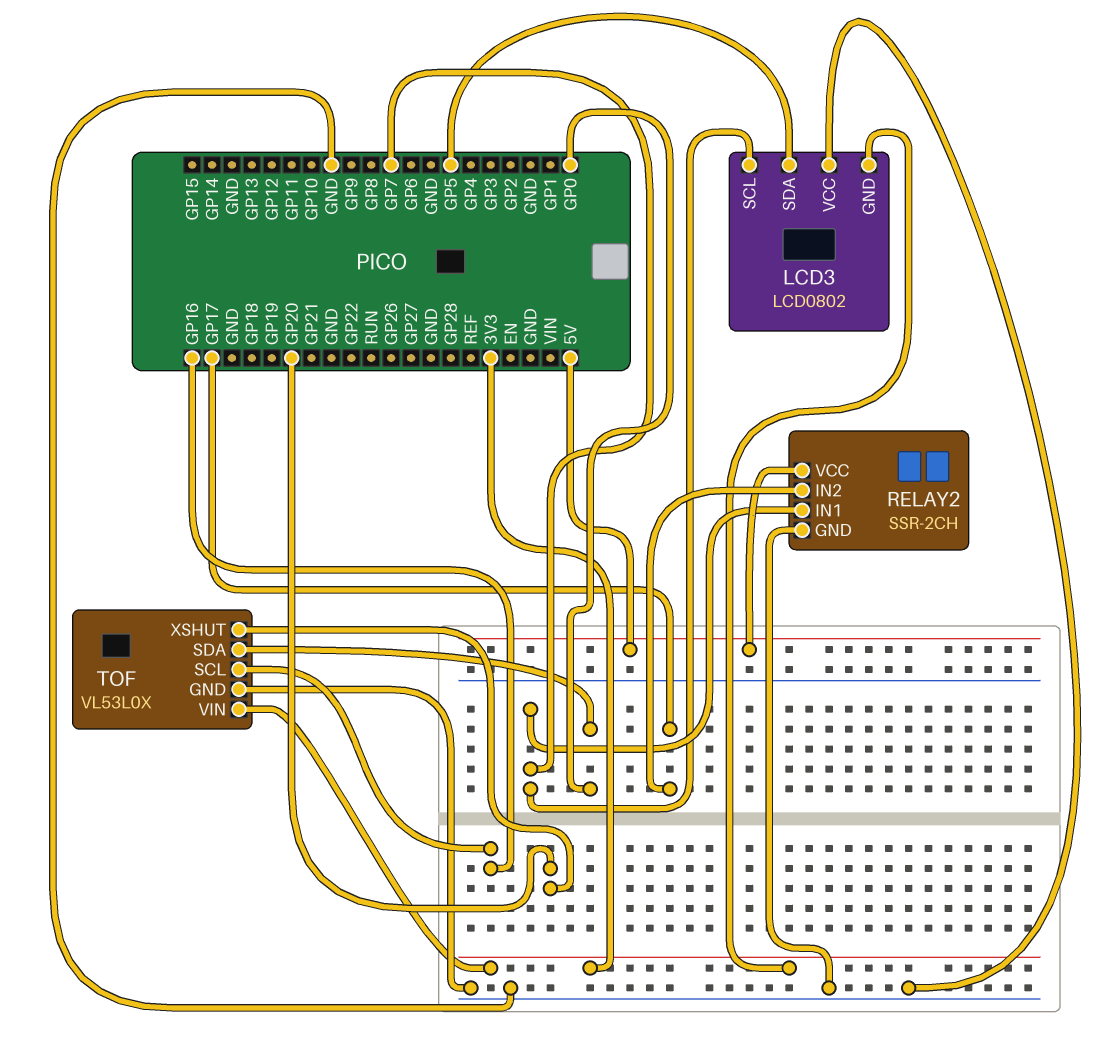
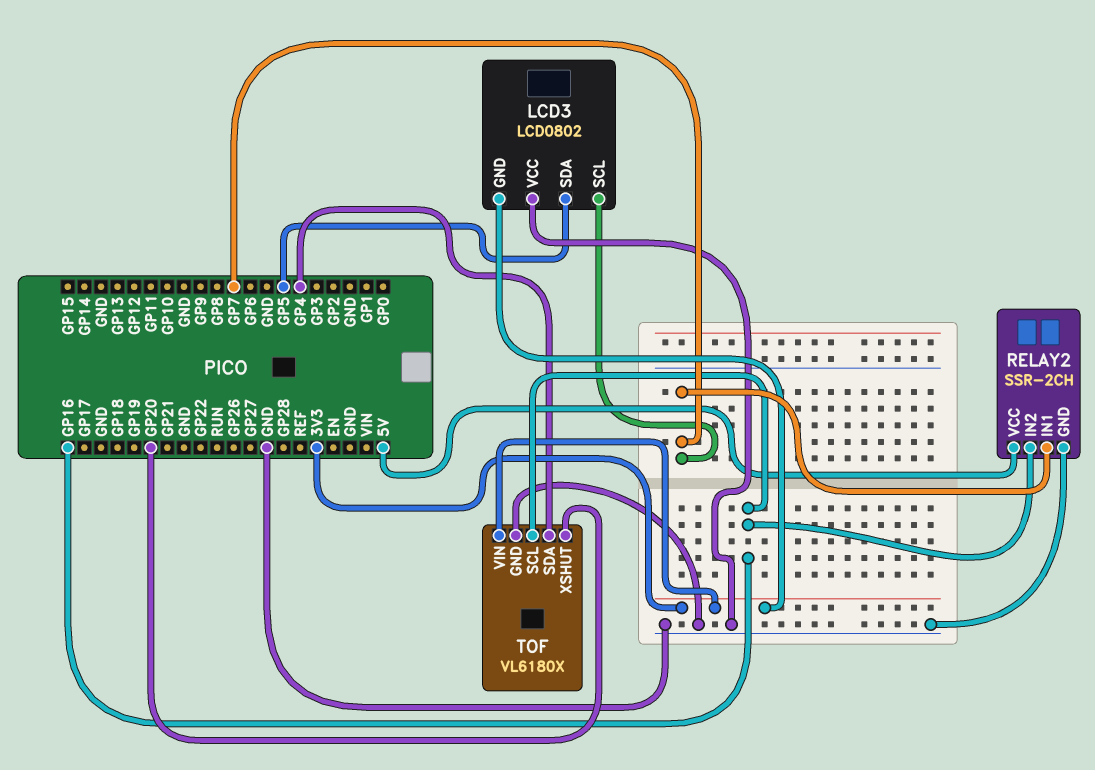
RELAY2 pin IN2: GP17 -> GP16
TOF: VL53L0X -> VL6180X
TOF pin SDA: GP0 -> GP4

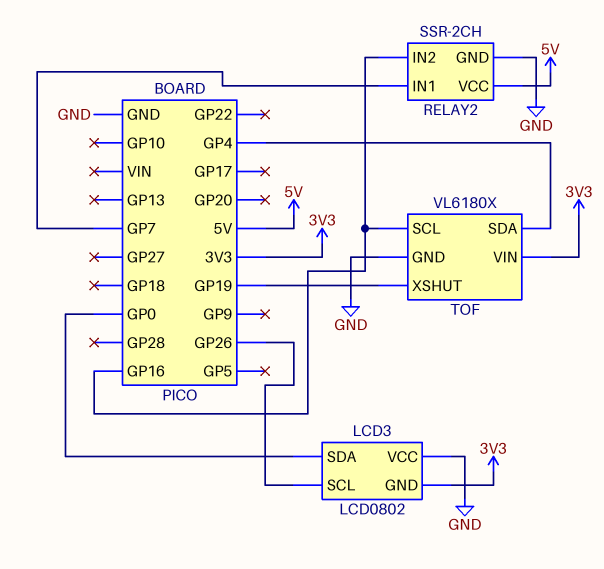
LCD3 pin SCL: GP7 -> GP26
LCD3 pin SDA: GP5 -> GP0
TOF pin XSHUT: GP20 -> GP19

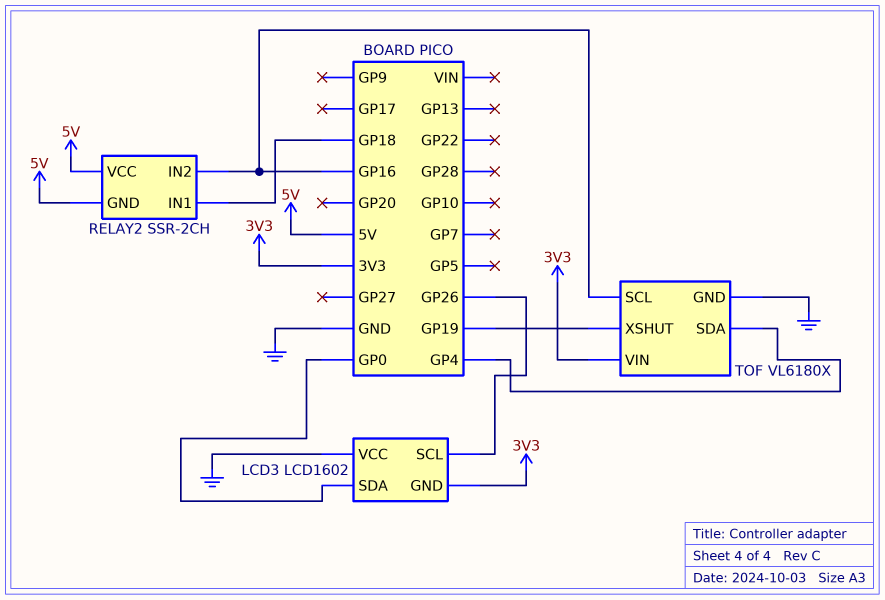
LCD3: LCD0802 -> LCD1602
RELAY2 pin GND: GND -> 5V
RELAY2 pin IN1: GP7 -> GP18

